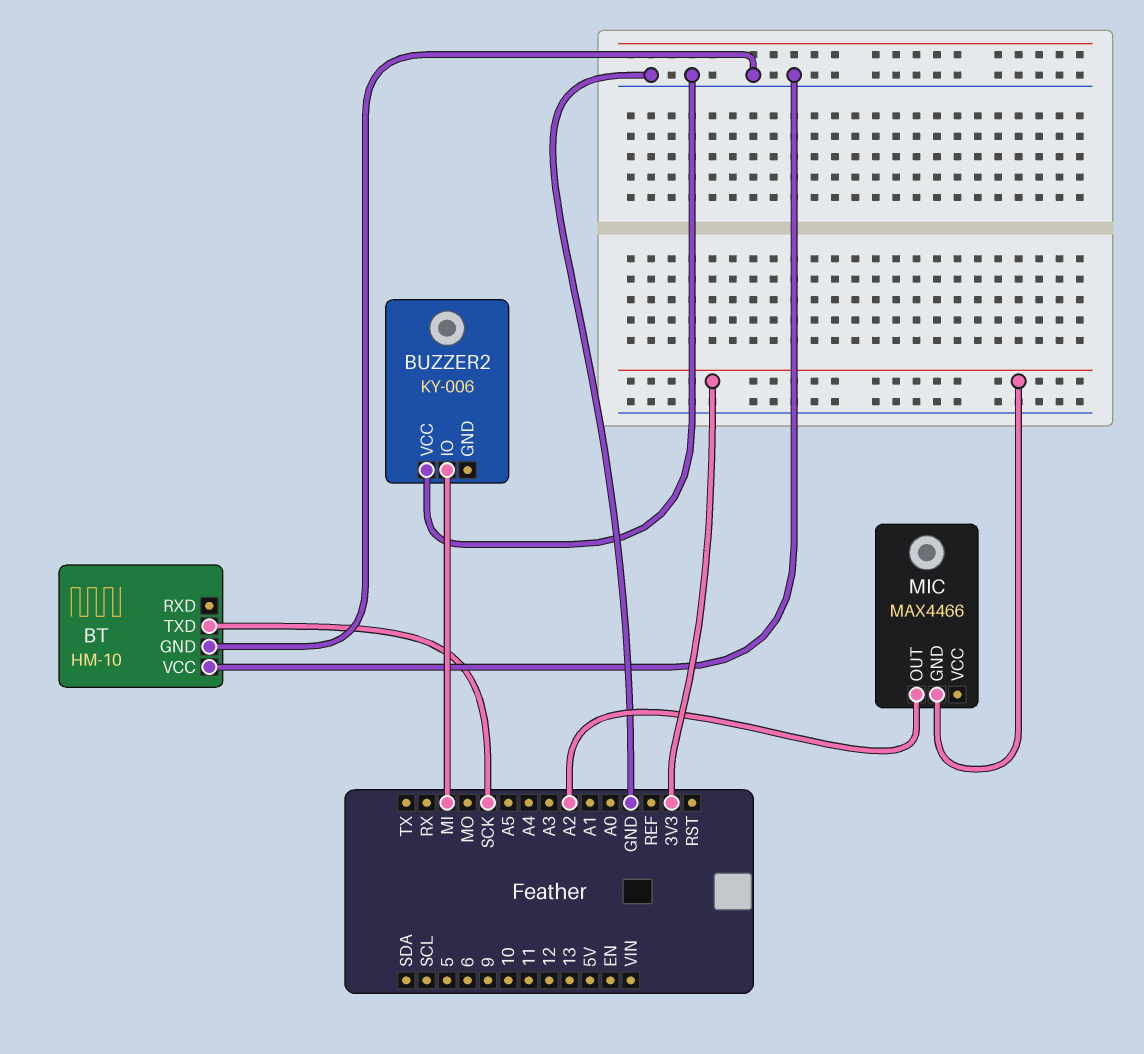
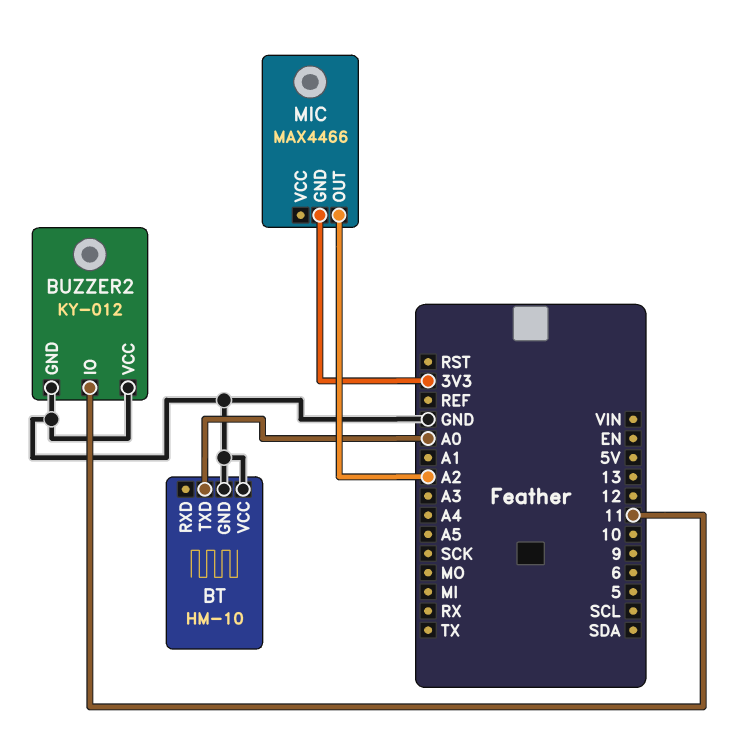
BT pin TXD: SCK -> A0
BUZZER2: KY-006 -> KY-012
BUZZER2 pin GND: none -> GND
BUZZER2 pin IO: MI -> 11

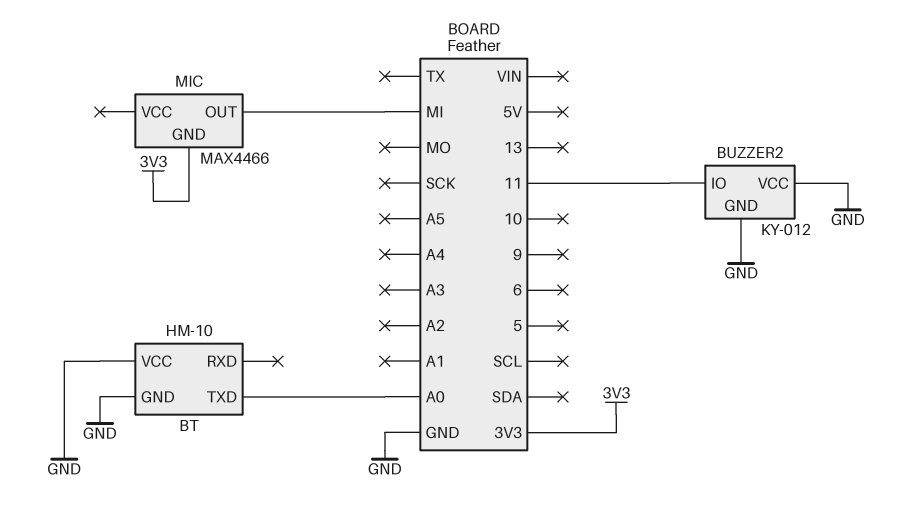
MIC pin OUT: A2 -> MI

